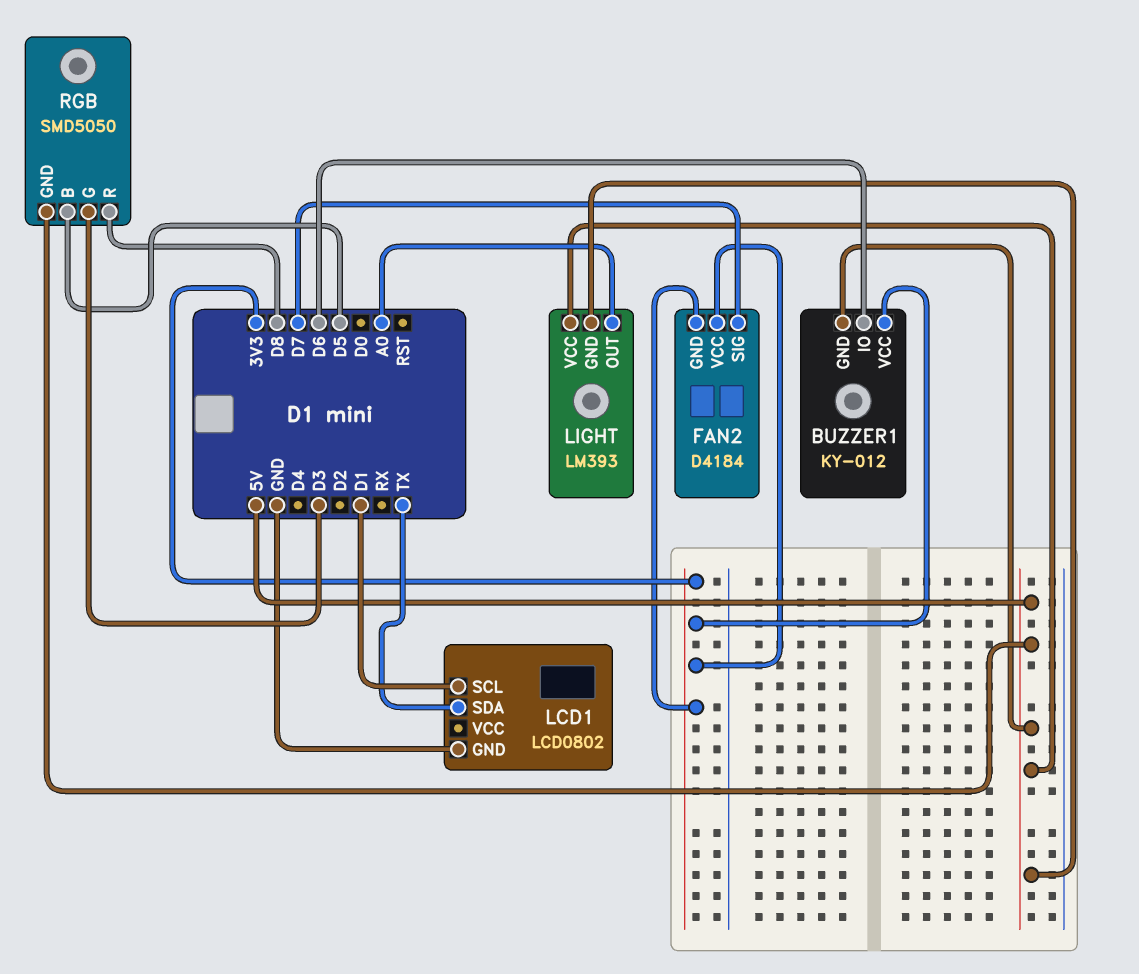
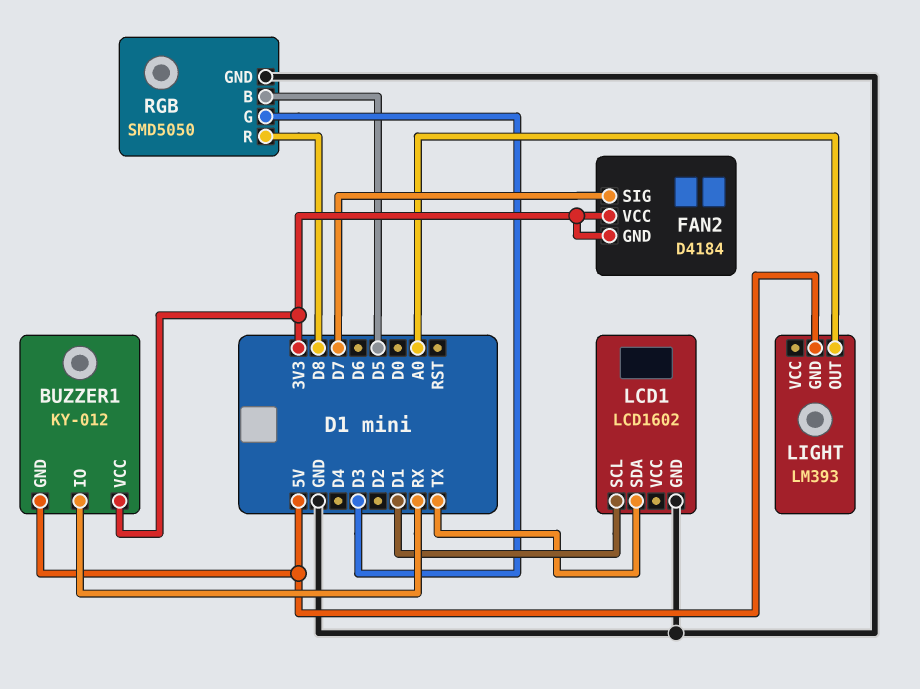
BUZZER1 pin IO: D6 -> RX
LCD1: LCD0802 -> LCD1602
LIGHT pin VCC: 5V -> none
RGB pin GND: 5V -> GND

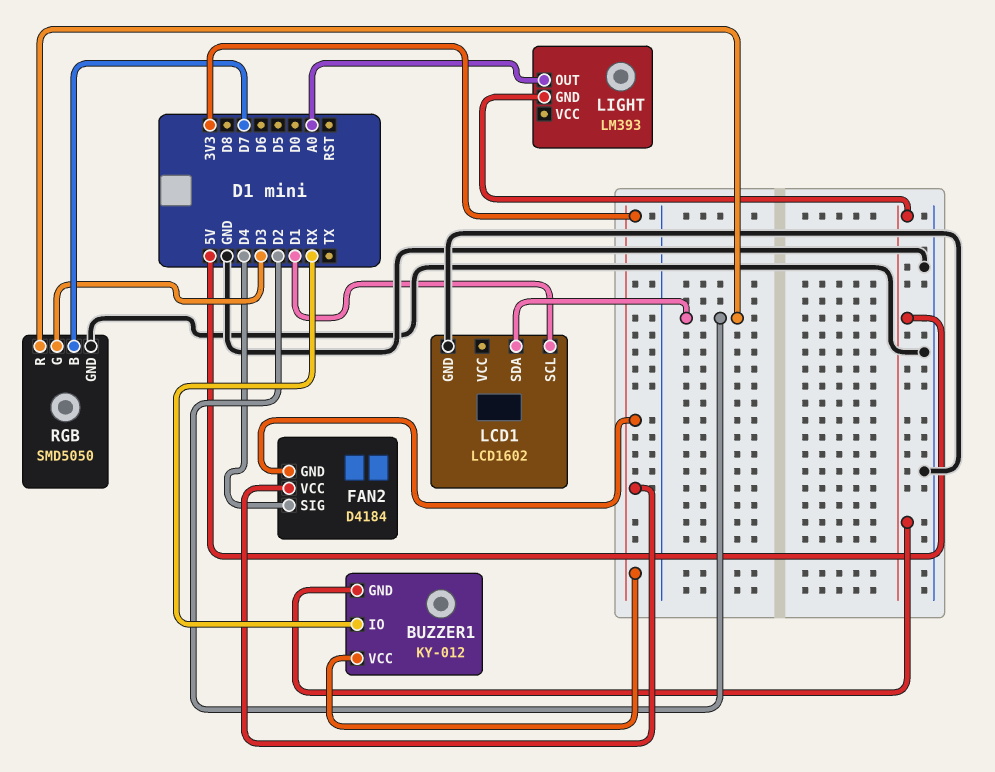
FAN2 pin SIG: D7 -> D4
LCD1 pin SDA: TX -> D2
RGB pin B: D5 -> D7
RGB pin R: D8 -> D2

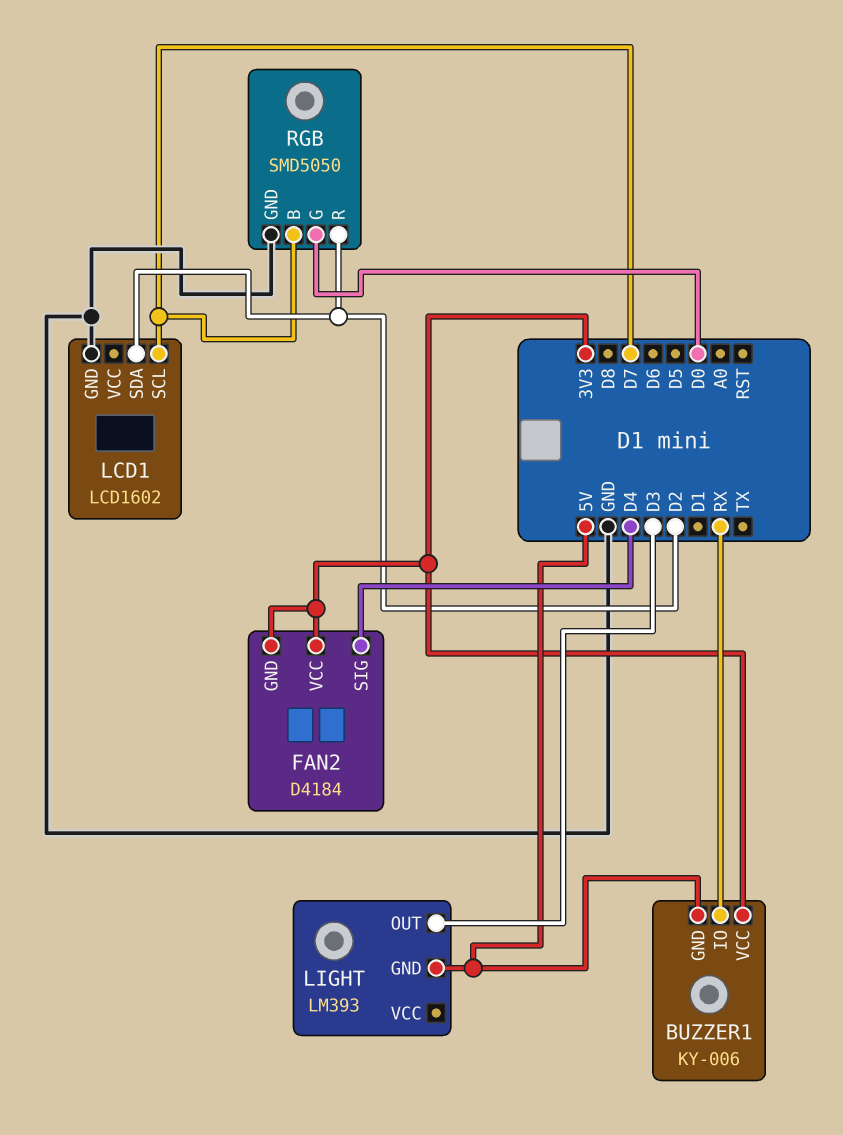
BUZZER1: KY-012 -> KY-006
LCD1 pin SCL: D1 -> D7
LIGHT pin OUT: A0 -> D3
RGB pin G: D3 -> D0

